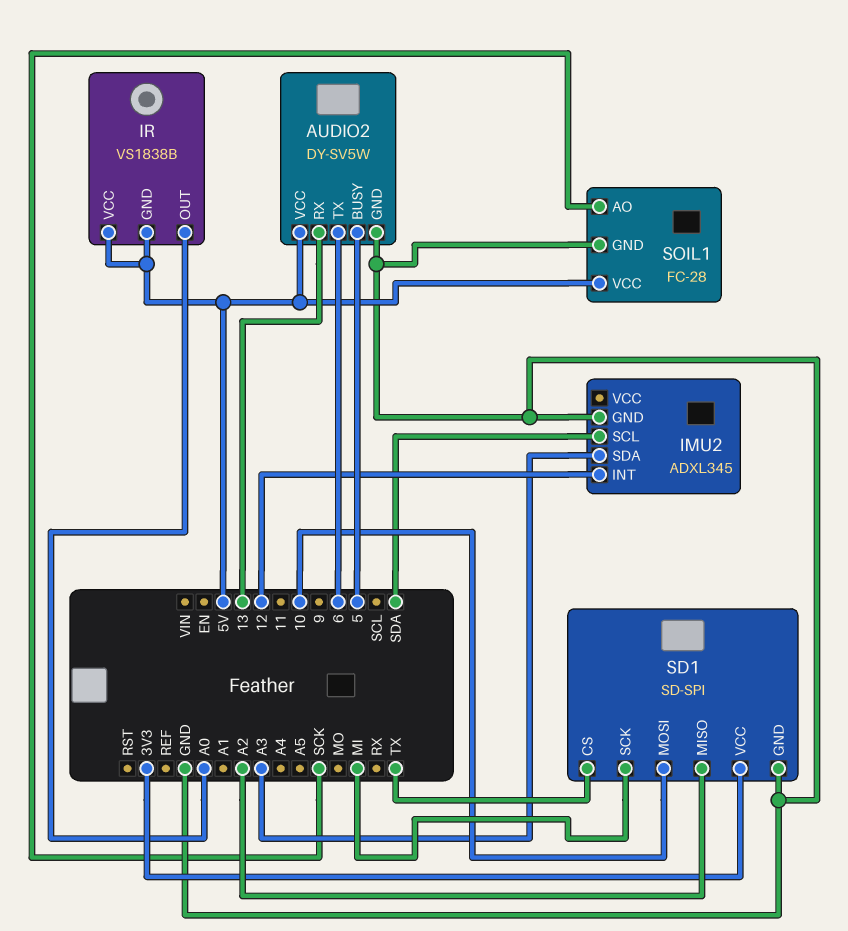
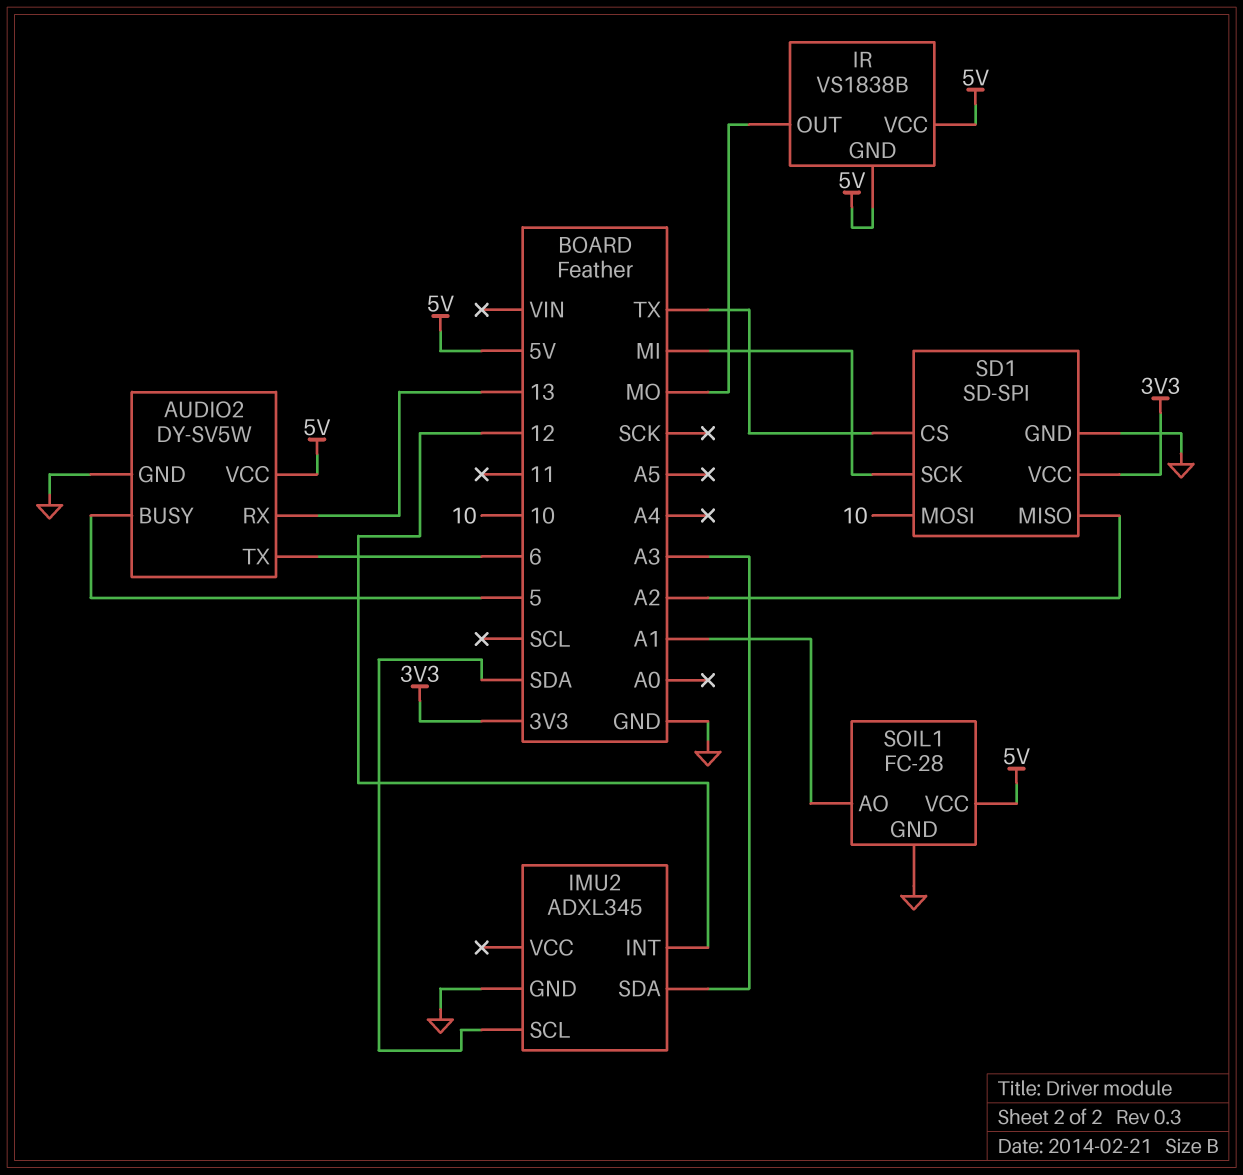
IR pin OUT: A0 -> MO
SOIL1 pin AO: SCK -> A1

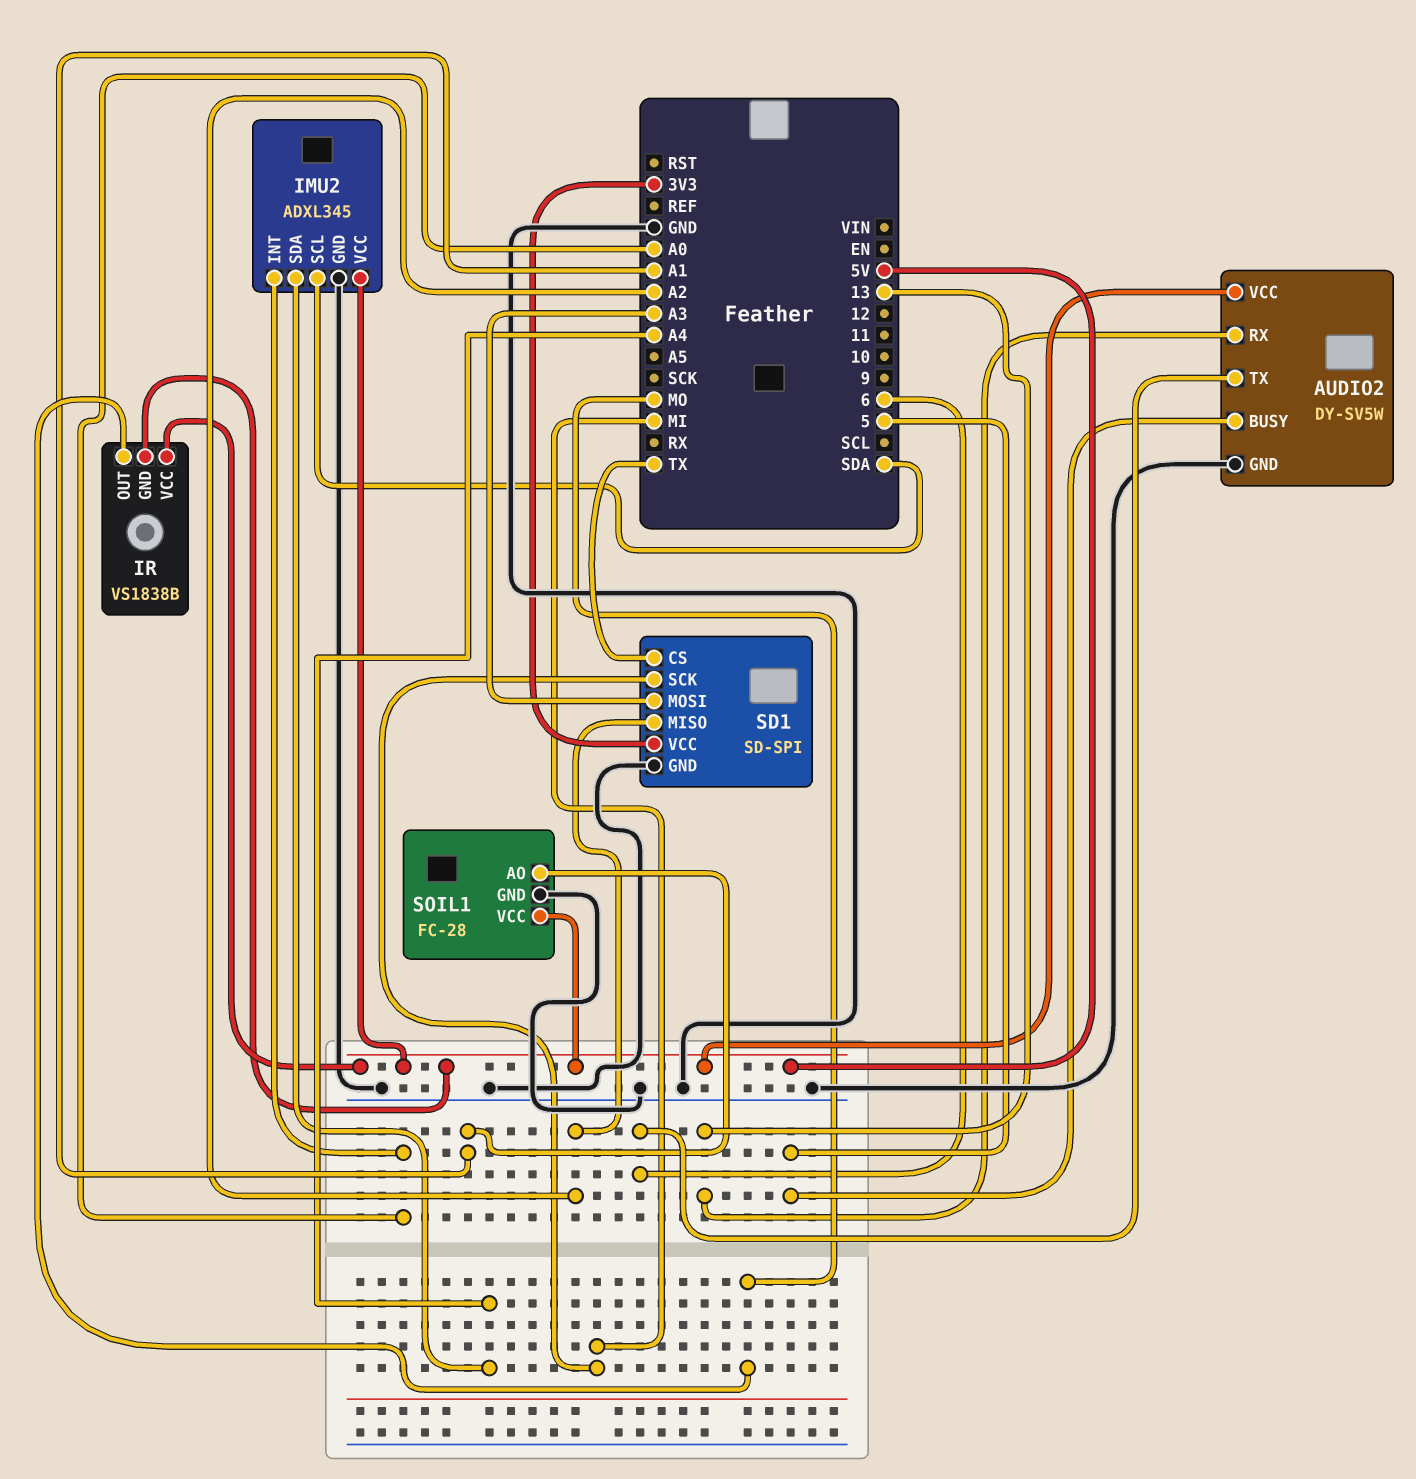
IMU2 pin INT: 12 -> A0
IMU2 pin SDA: A3 -> A4
IMU2 pin VCC: none -> 5V
SD1 pin MOSI: 10 -> A3

